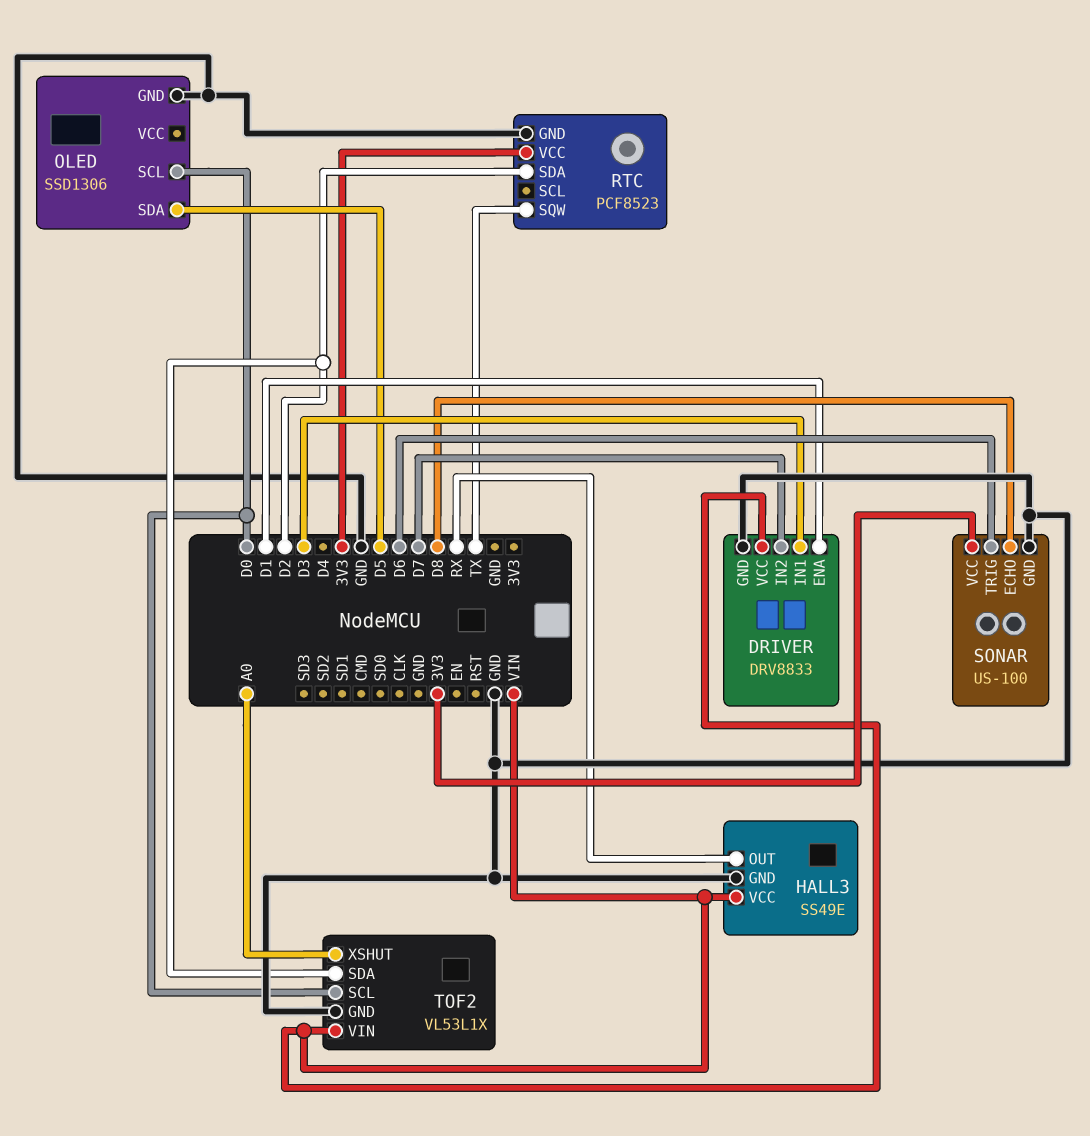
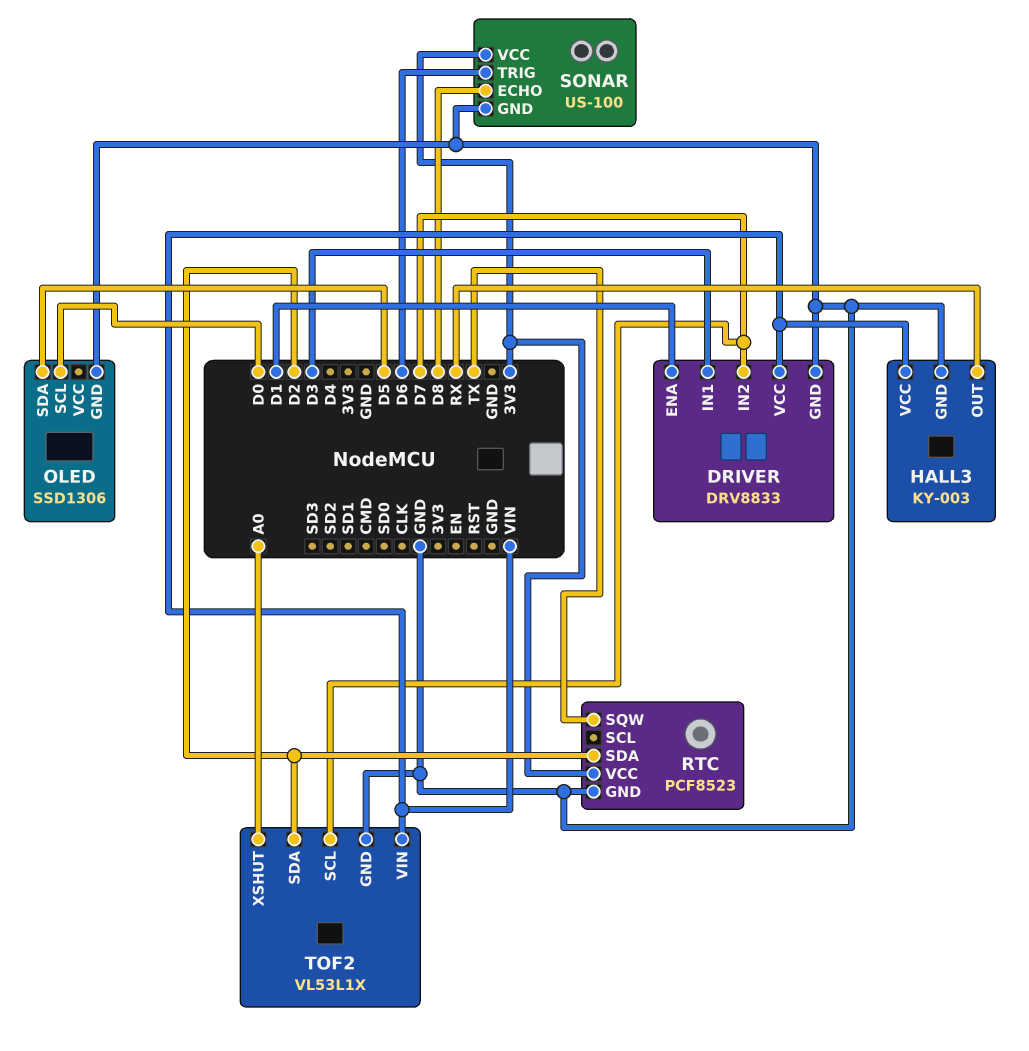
HALL3: SS49E -> KY-003
TOF2 pin SCL: D0 -> D7

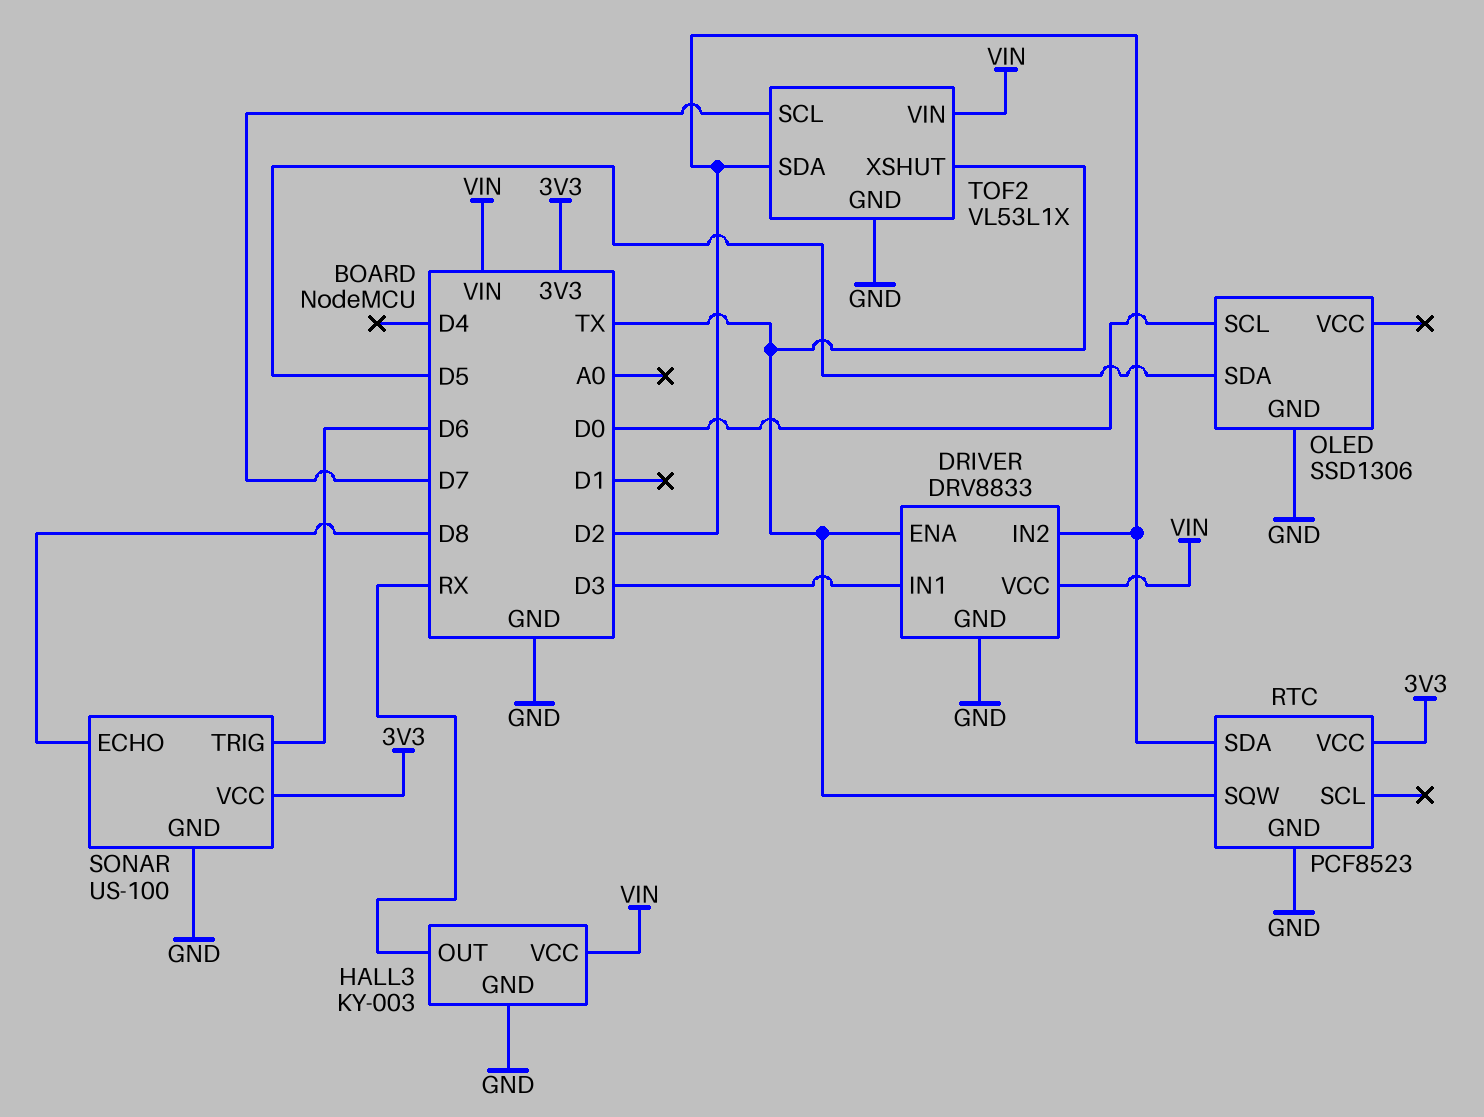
DRIVER pin ENA: D1 -> TX
DRIVER pin IN2: D7 -> D2
TOF2 pin XSHUT: A0 -> TX

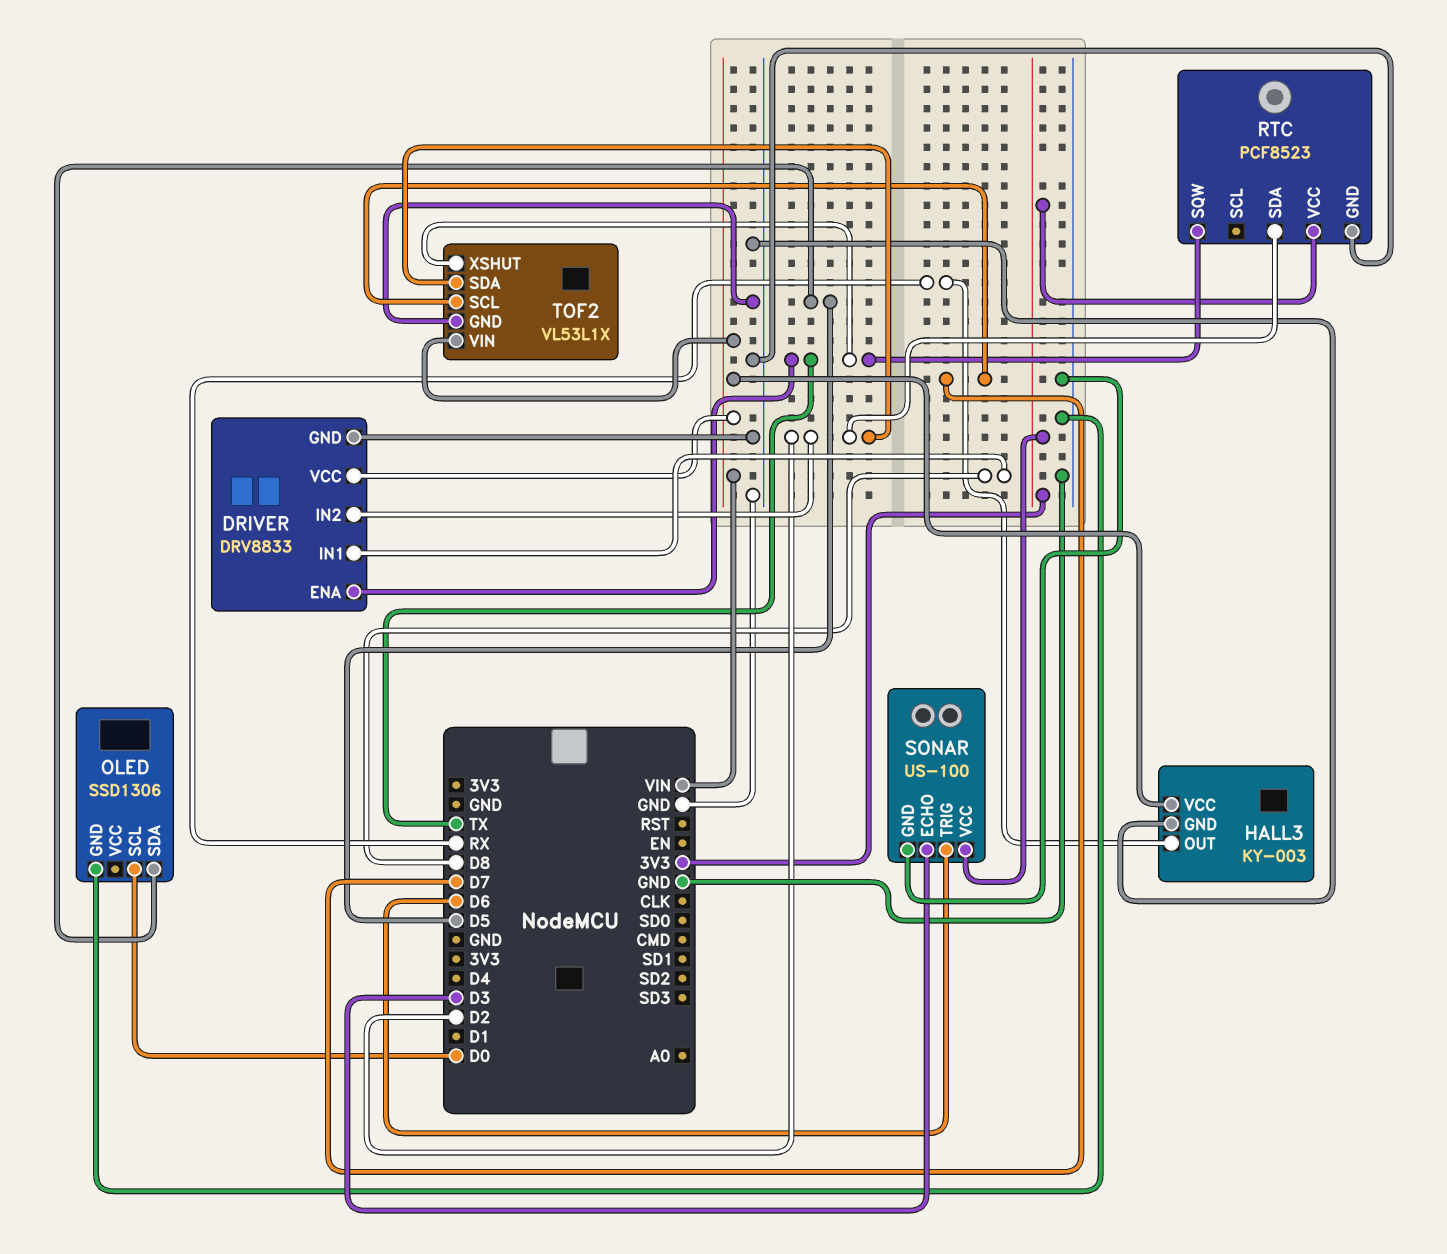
DRIVER pin IN1: D3 -> D8
SONAR pin ECHO: D8 -> D3

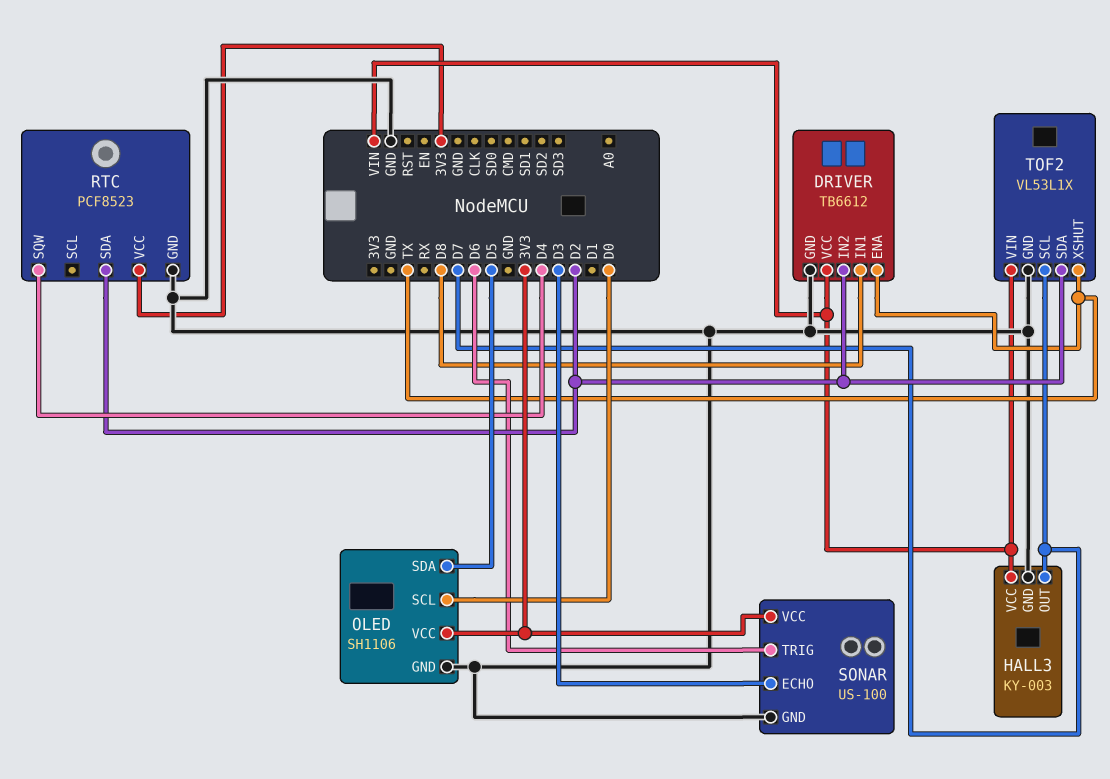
DRIVER: DRV8833 -> TB6612
HALL3 pin OUT: RX -> D7
OLED: SSD1306 -> SH1106
OLED pin VCC: none -> 3V3
RTC pin SQW: TX -> D4

